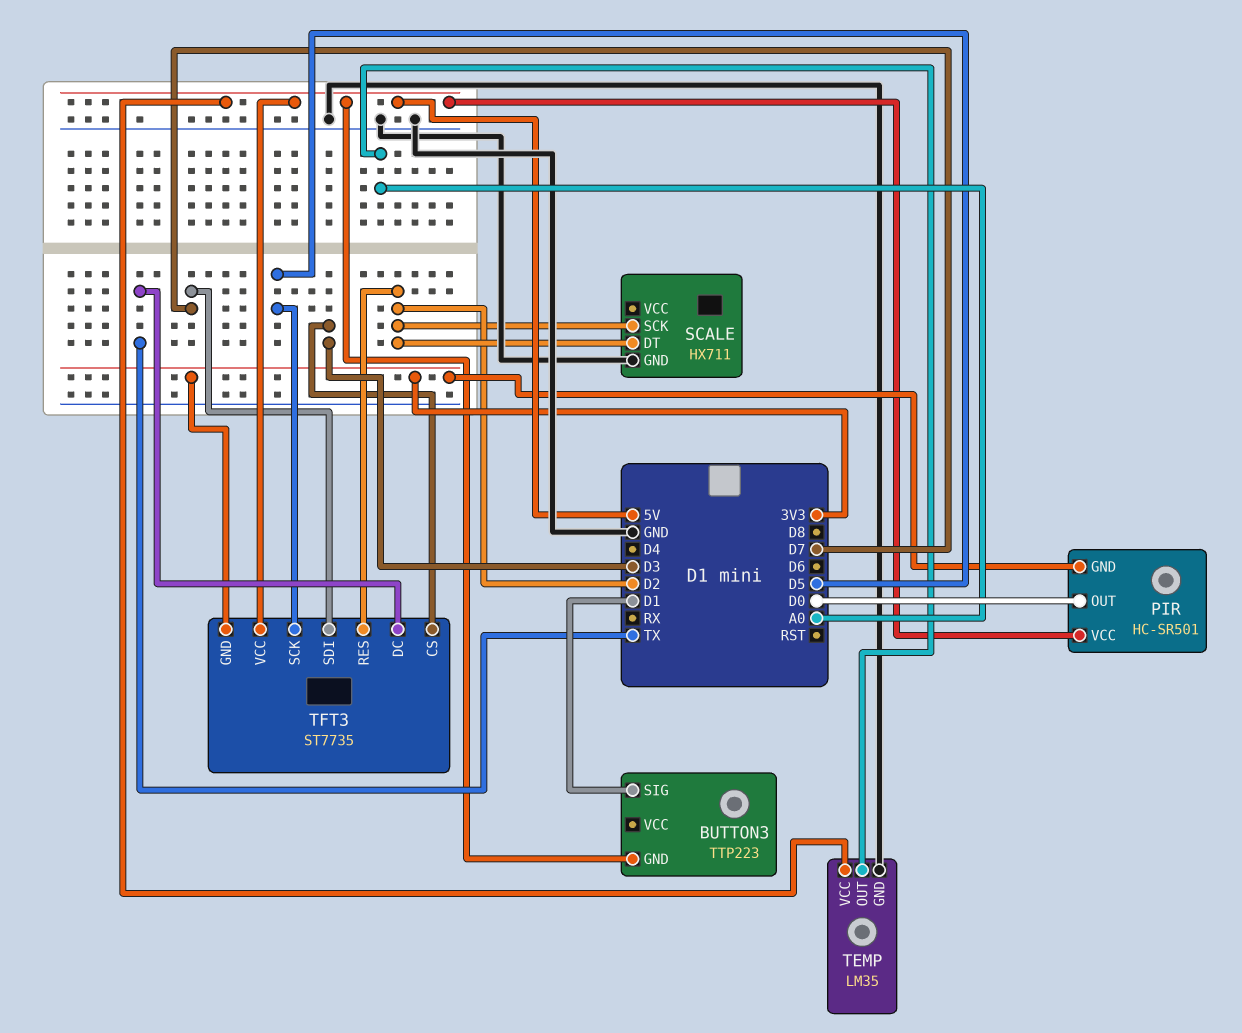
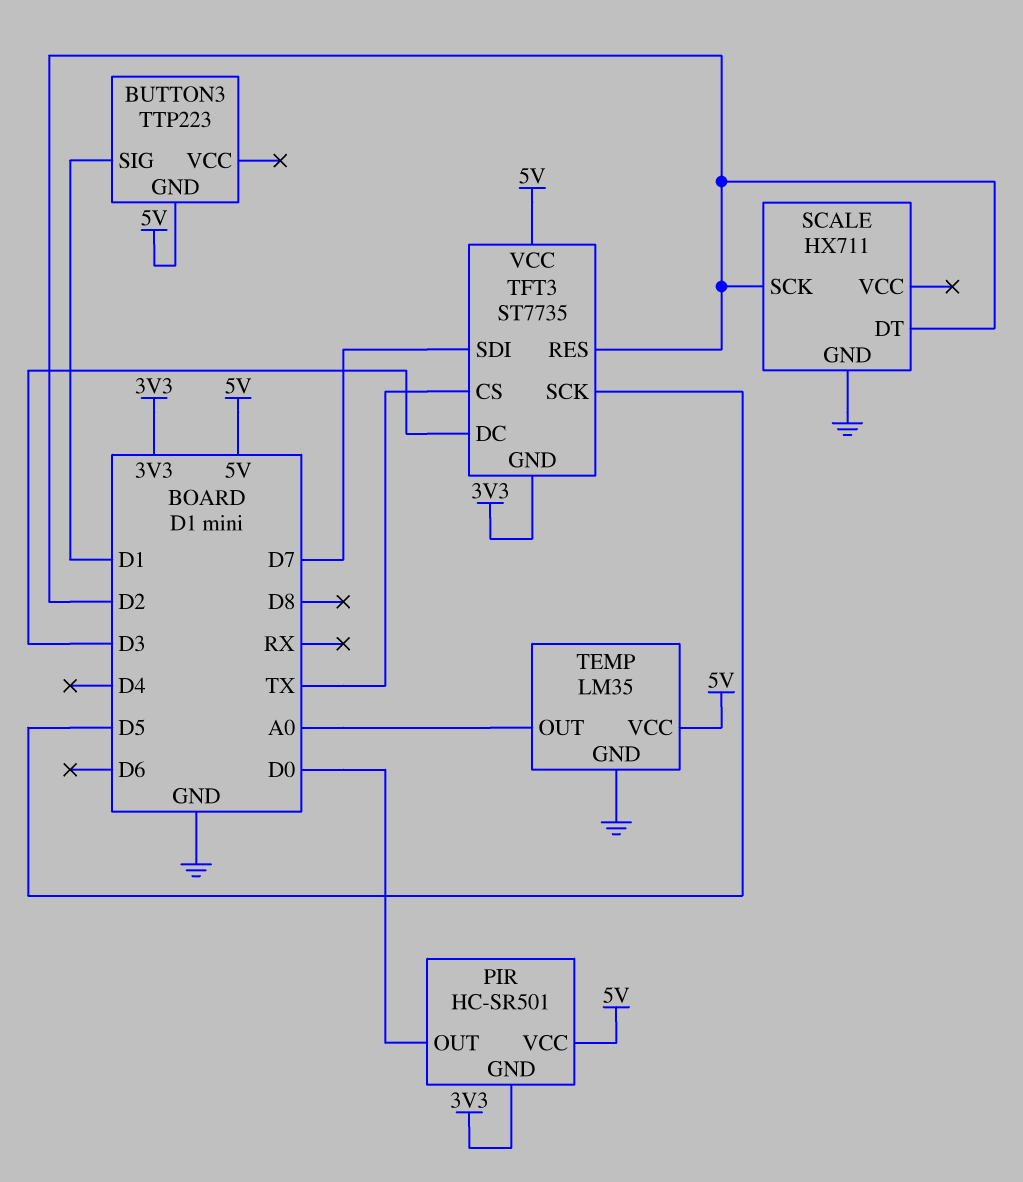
TFT3 pin CS: D3 -> TX
TFT3 pin DC: TX -> D3

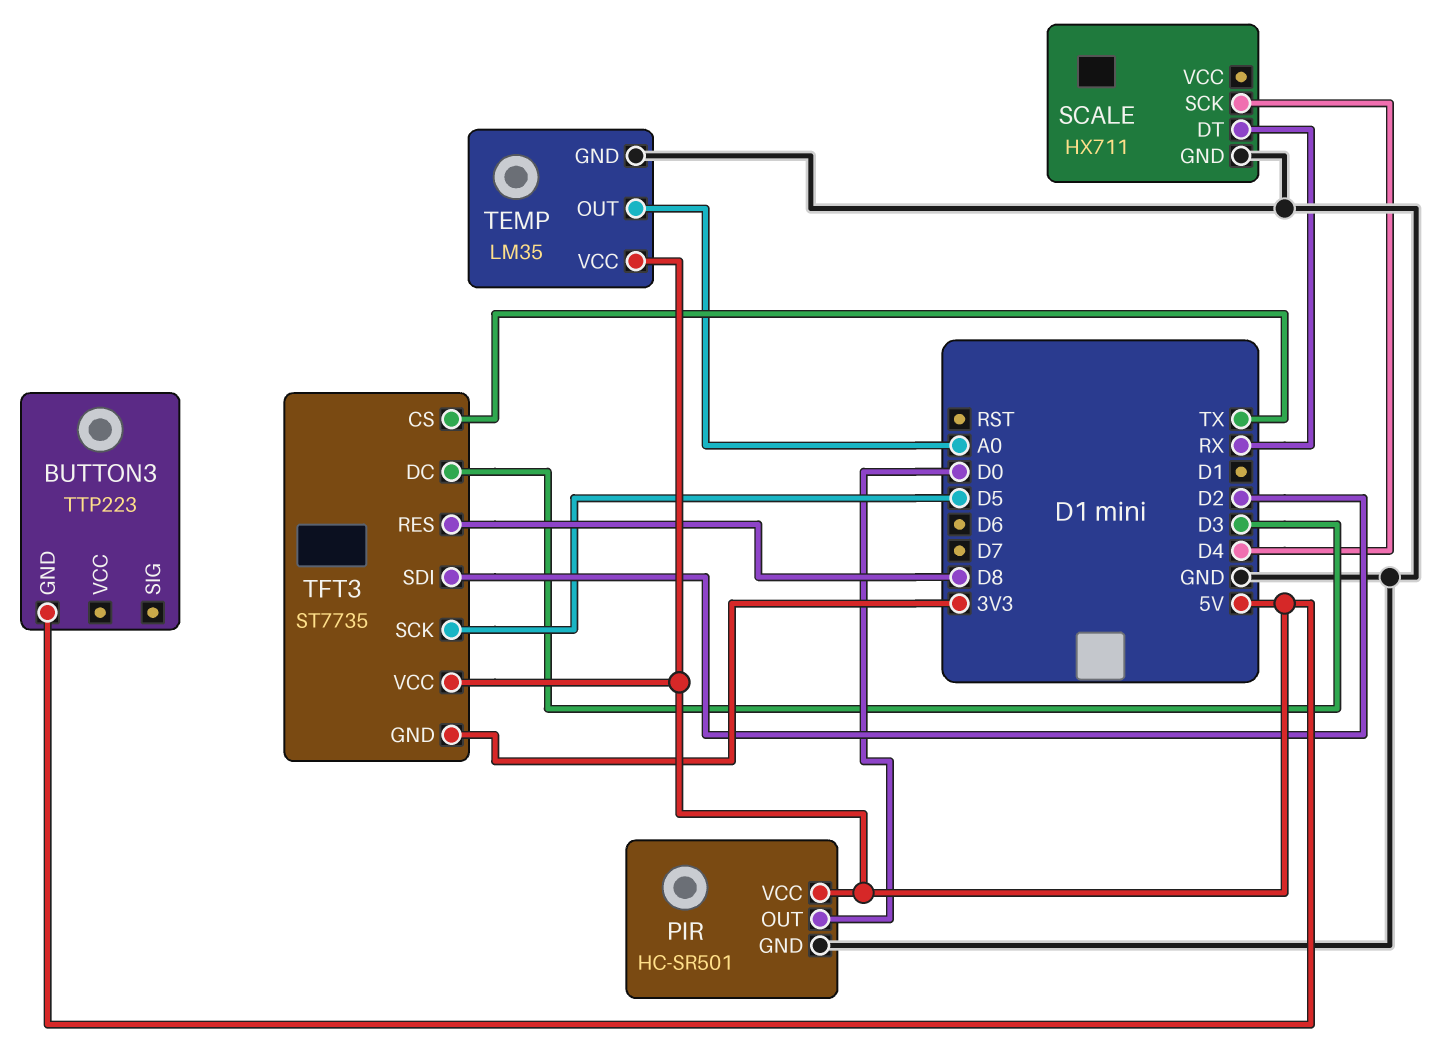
BUTTON3 pin SIG: D1 -> none
PIR pin GND: 3V3 -> GND
SCALE pin DT: D2 -> RX
SCALE pin SCK: D2 -> D4
TFT3 pin RES: D2 -> D8
TFT3 pin SDI: D7 -> D2

